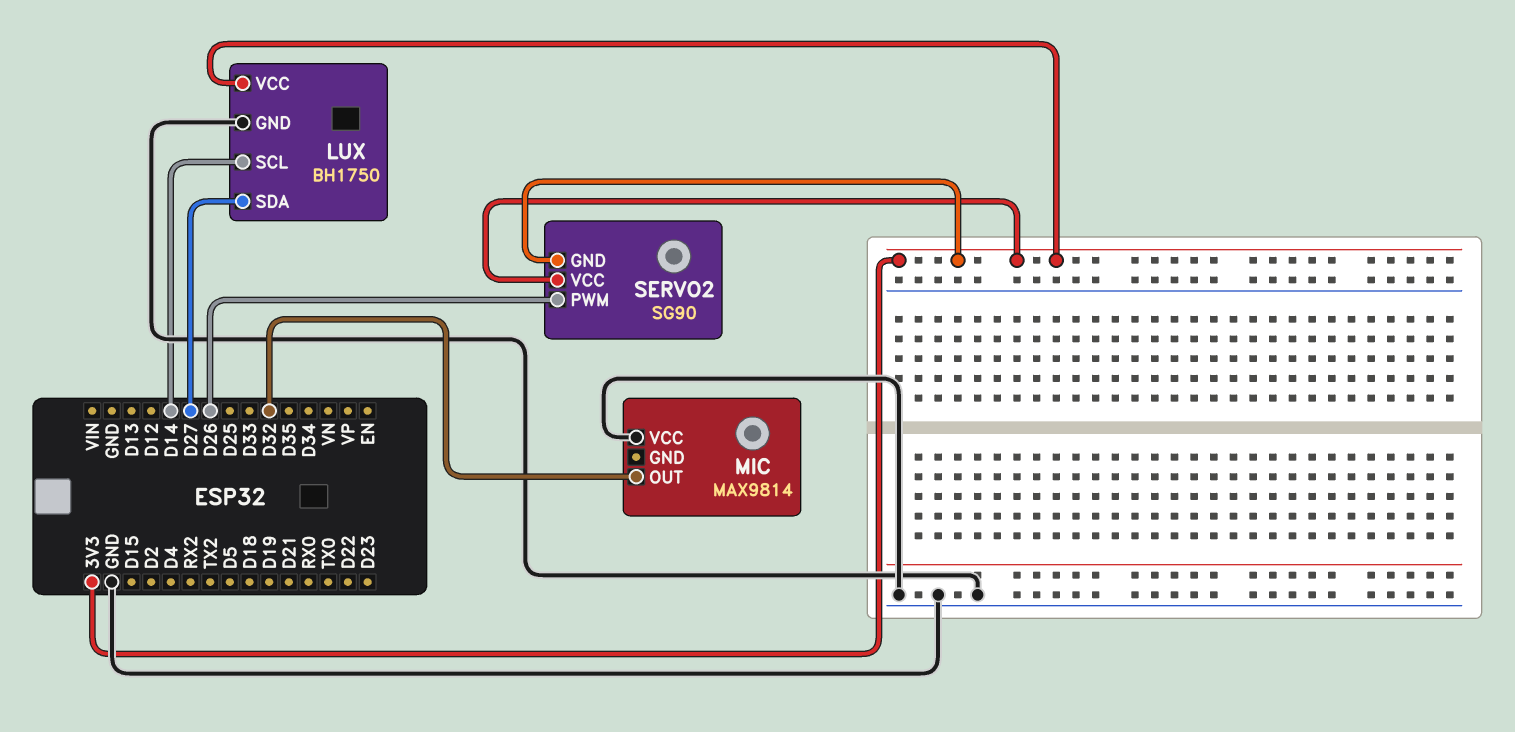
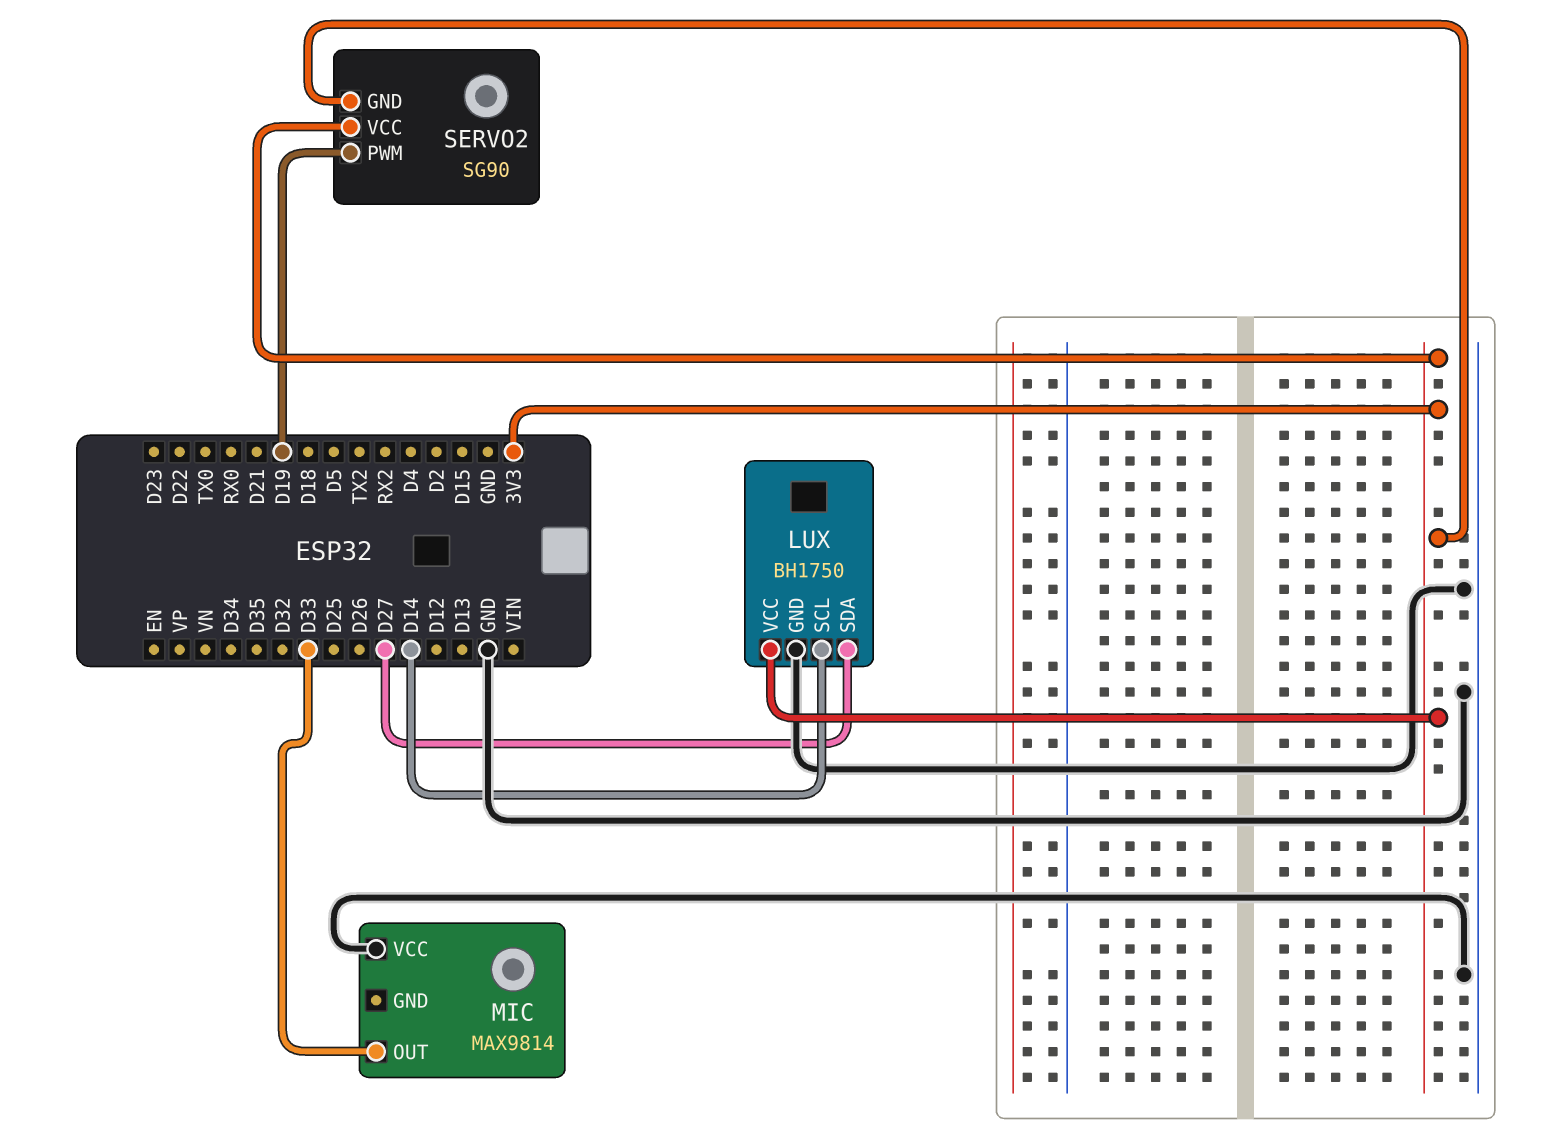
MIC pin OUT: D32 -> D33
SERVO2 pin PWM: D26 -> D19

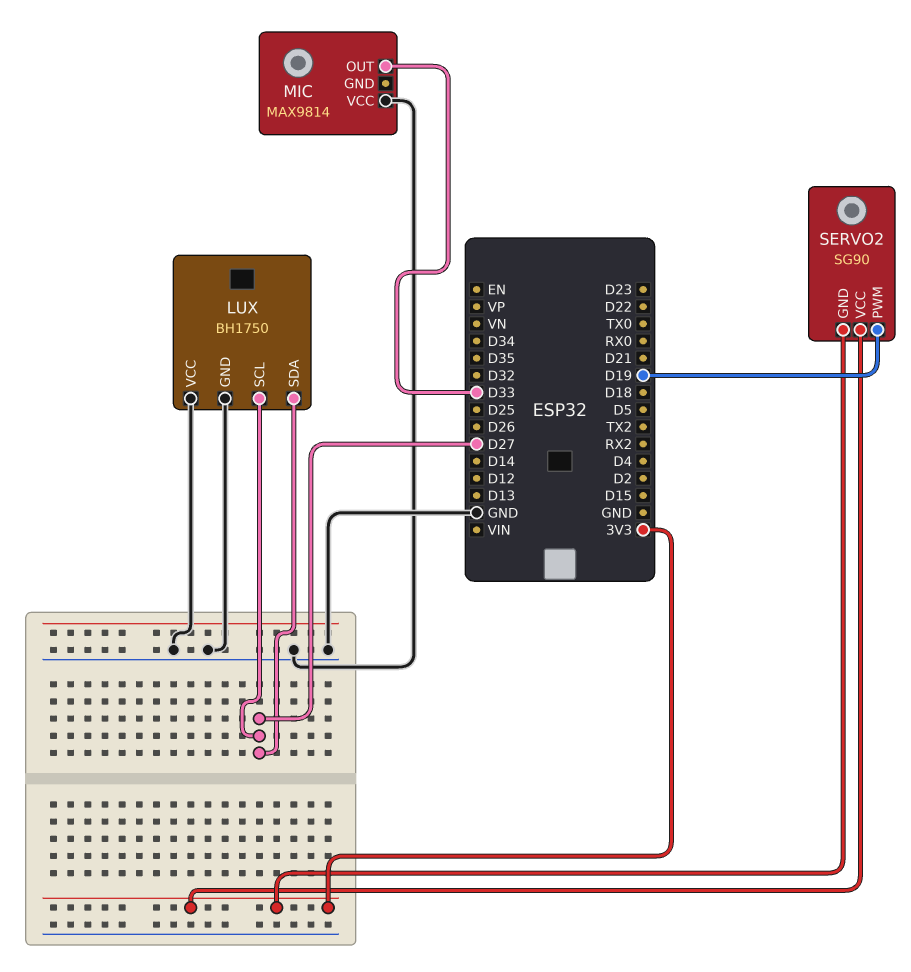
LUX pin SCL: D14 -> D27
LUX pin VCC: 3V3 -> GND

